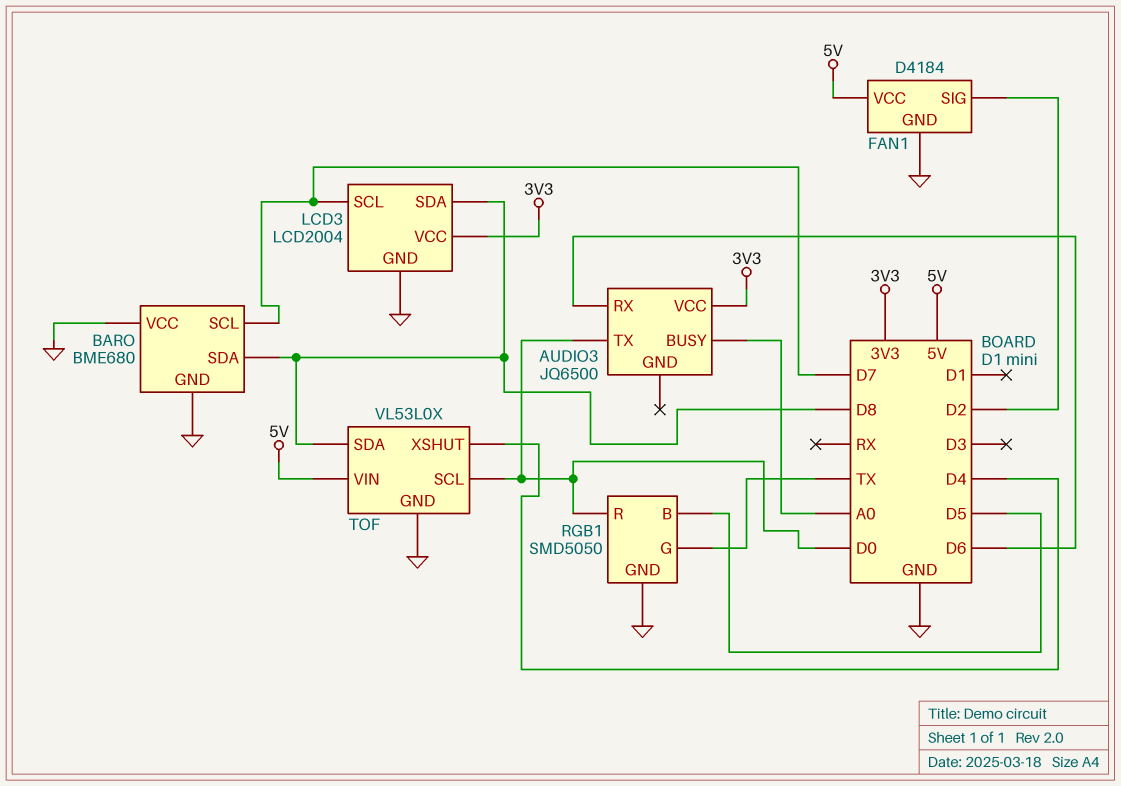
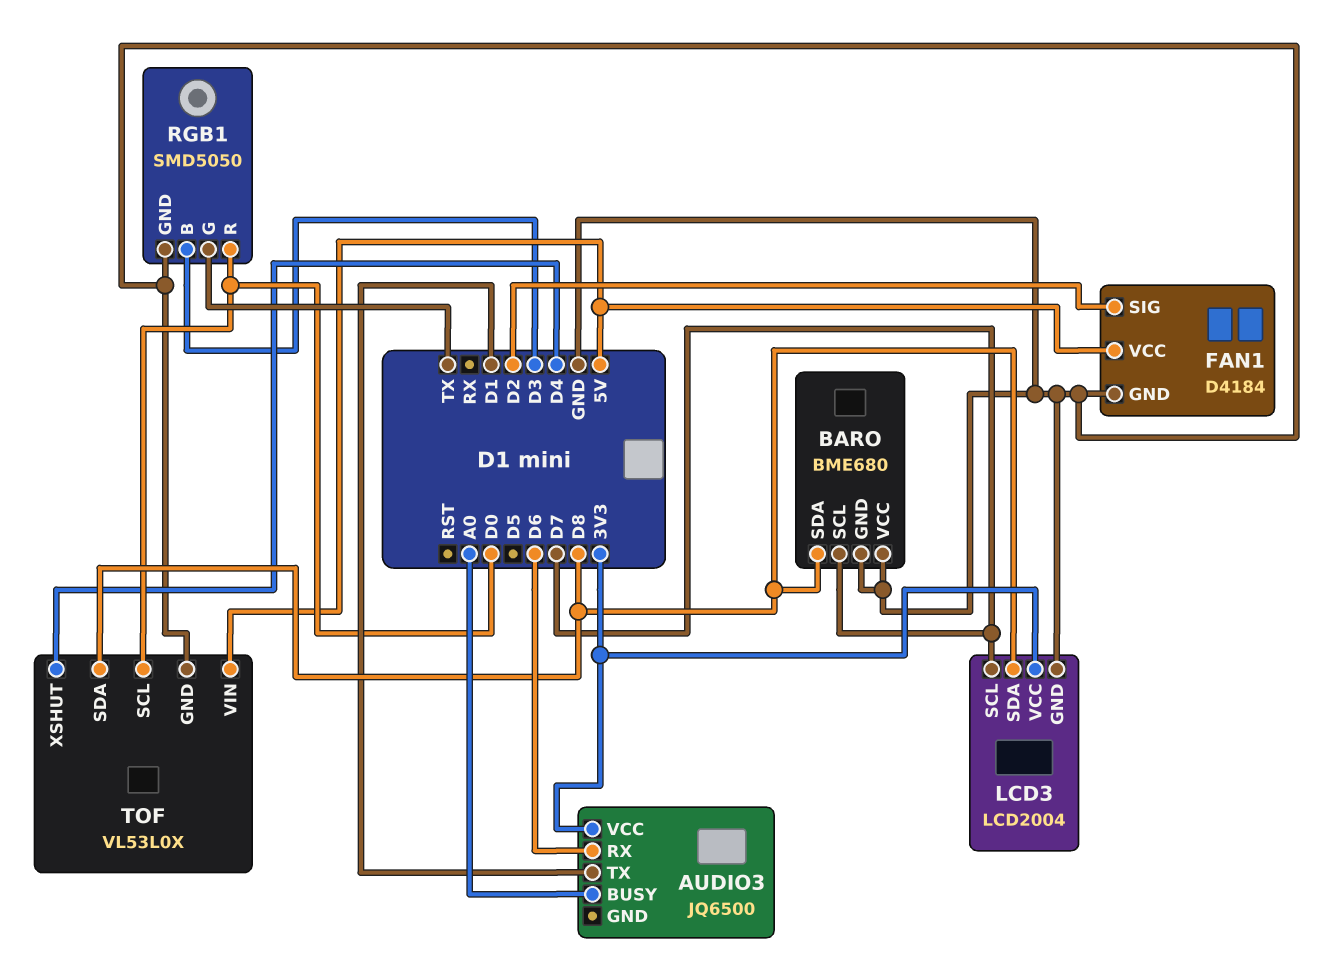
AUDIO3 pin TX: D0 -> D1
RGB1 pin B: D5 -> D3

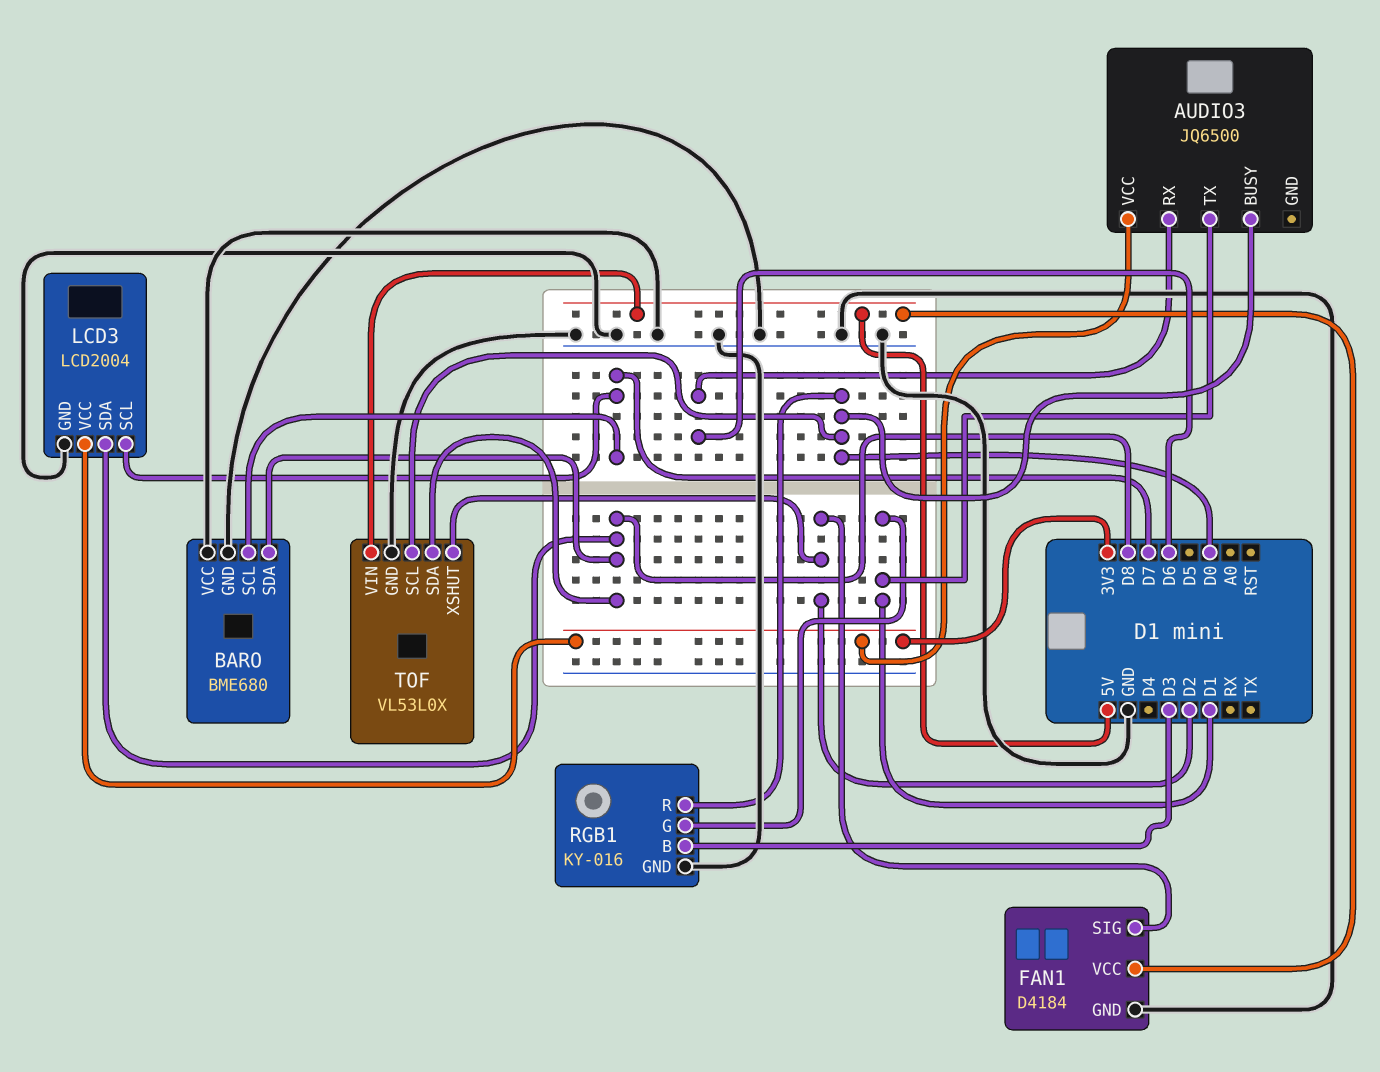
AUDIO3 pin BUSY: A0 -> D0
RGB1: SMD5050 -> KY-016
RGB1 pin G: TX -> D1
TOF pin XSHUT: D4 -> D2

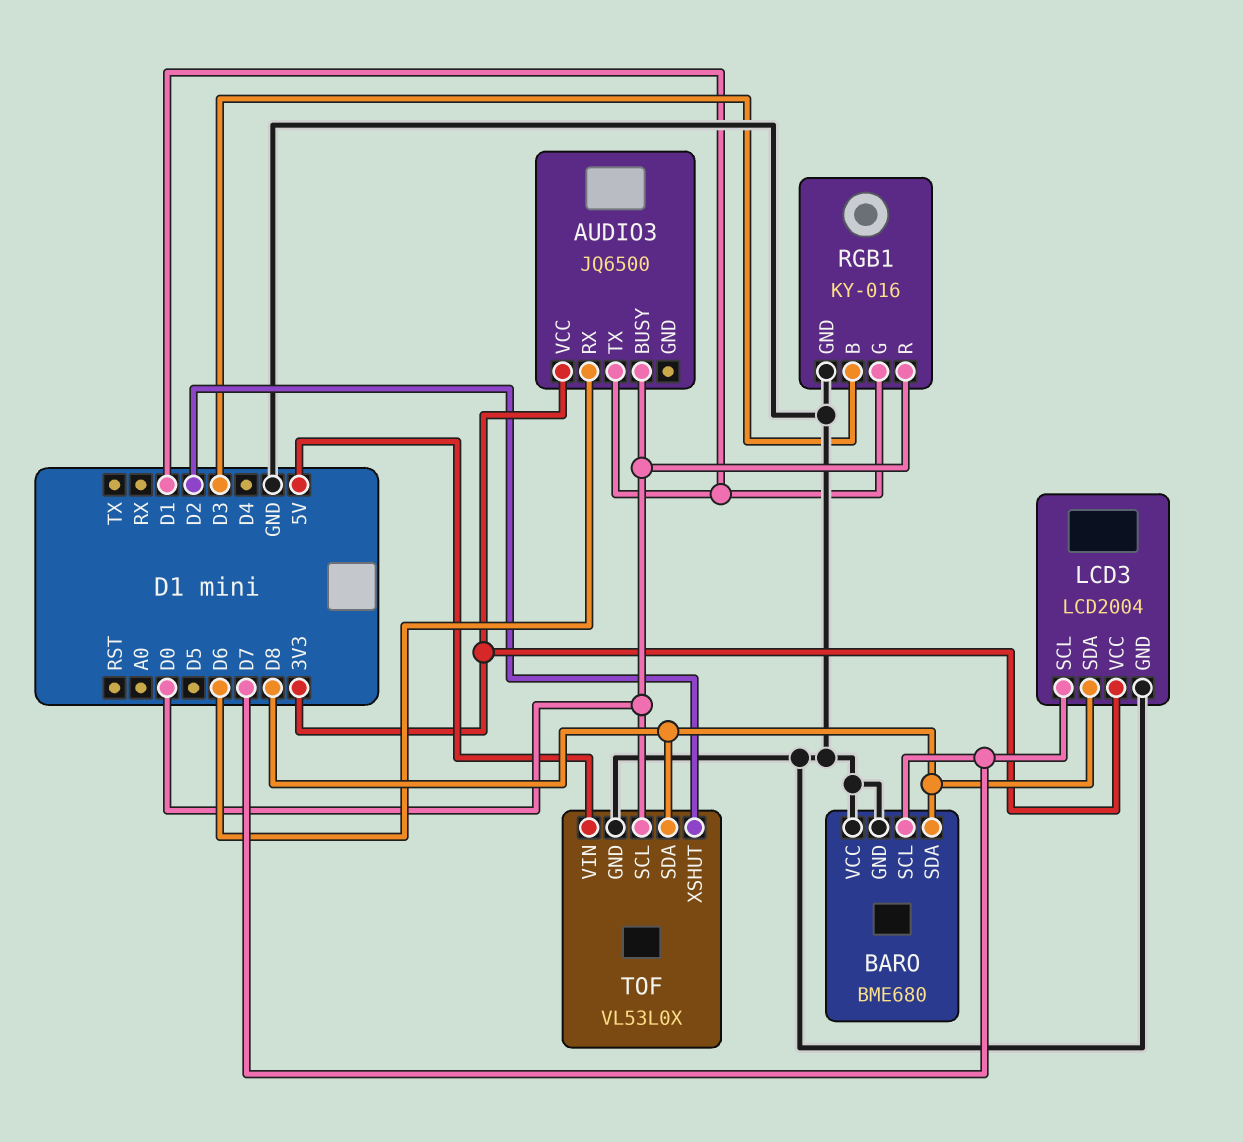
FAN1: D4184 -> none
FAN1 pin GND: GND -> none
FAN1 pin SIG: D2 -> none
FAN1 pin VCC: 5V -> none

